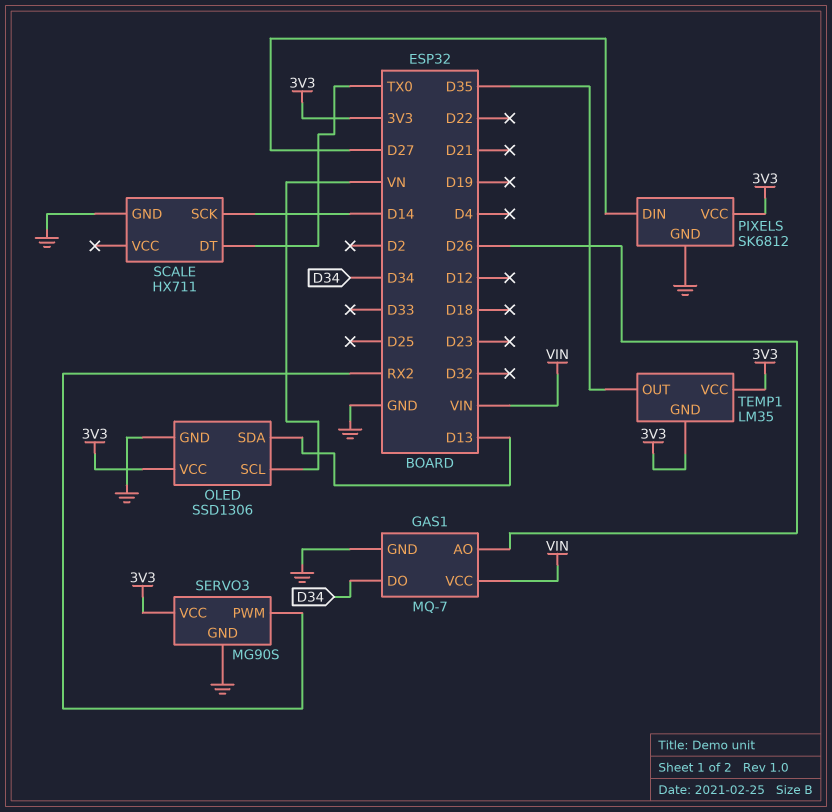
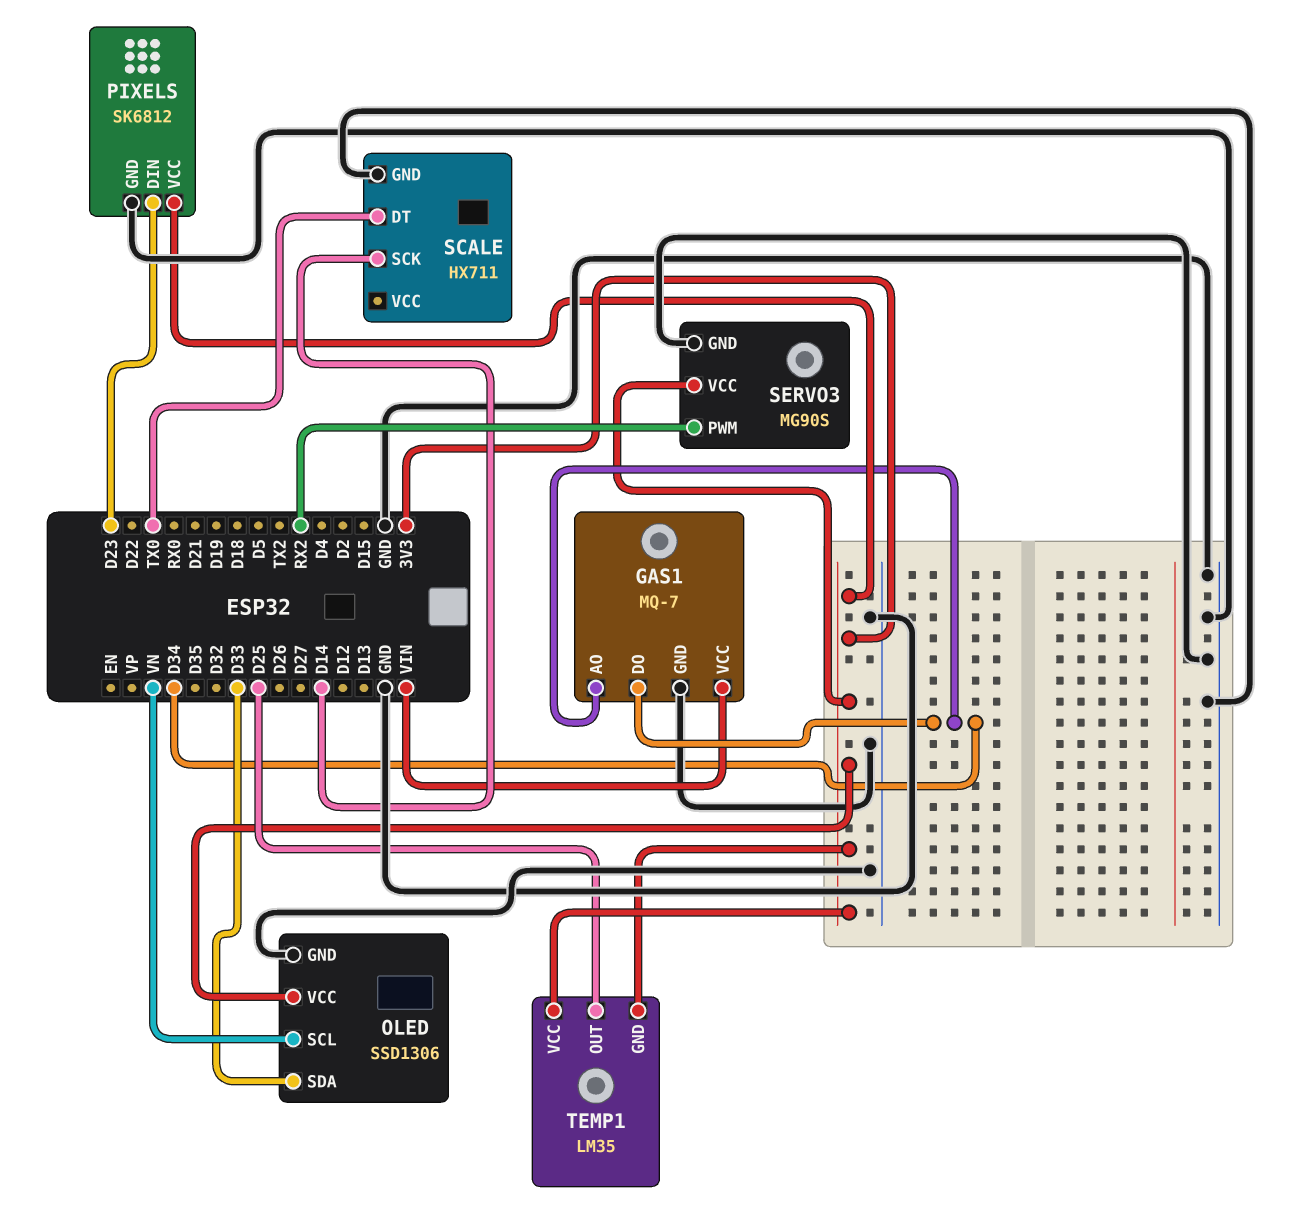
GAS1 pin AO: D26 -> D34
OLED pin SDA: D13 -> D33
PIXELS pin DIN: D27 -> D23
TEMP1 pin OUT: D35 -> D25

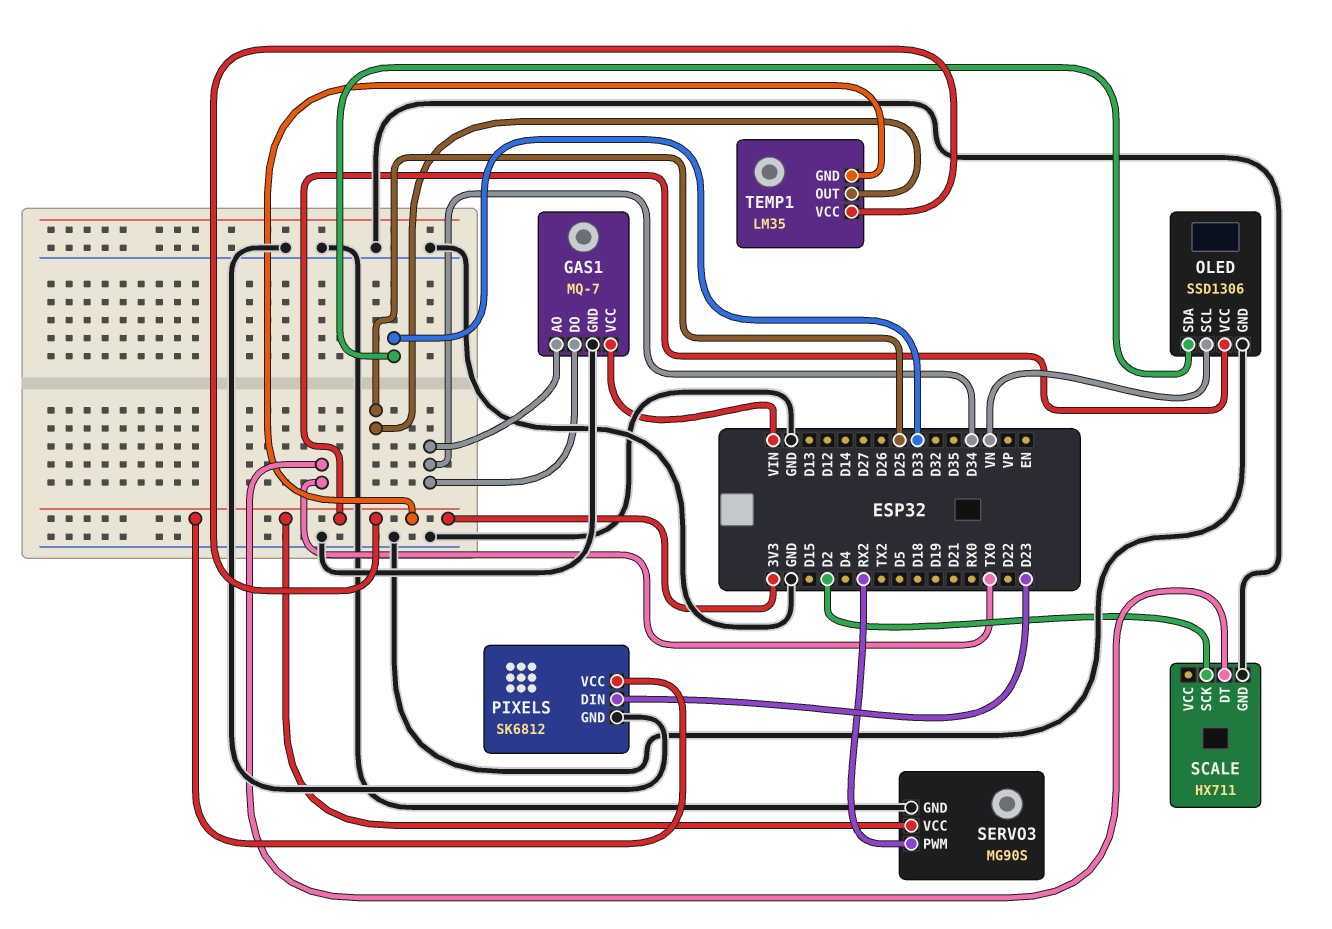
SCALE pin SCK: D14 -> D2

